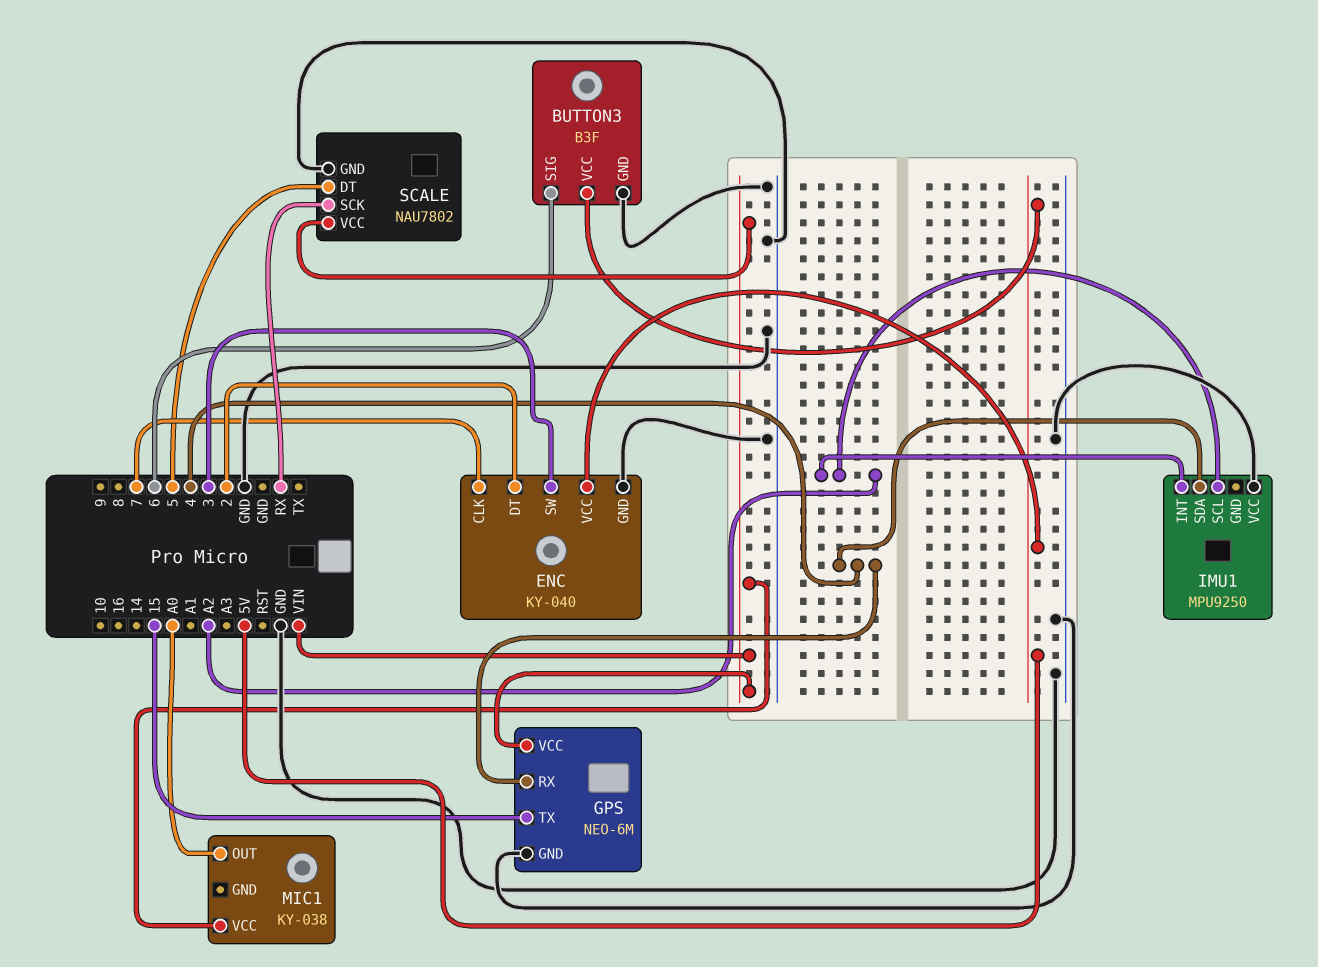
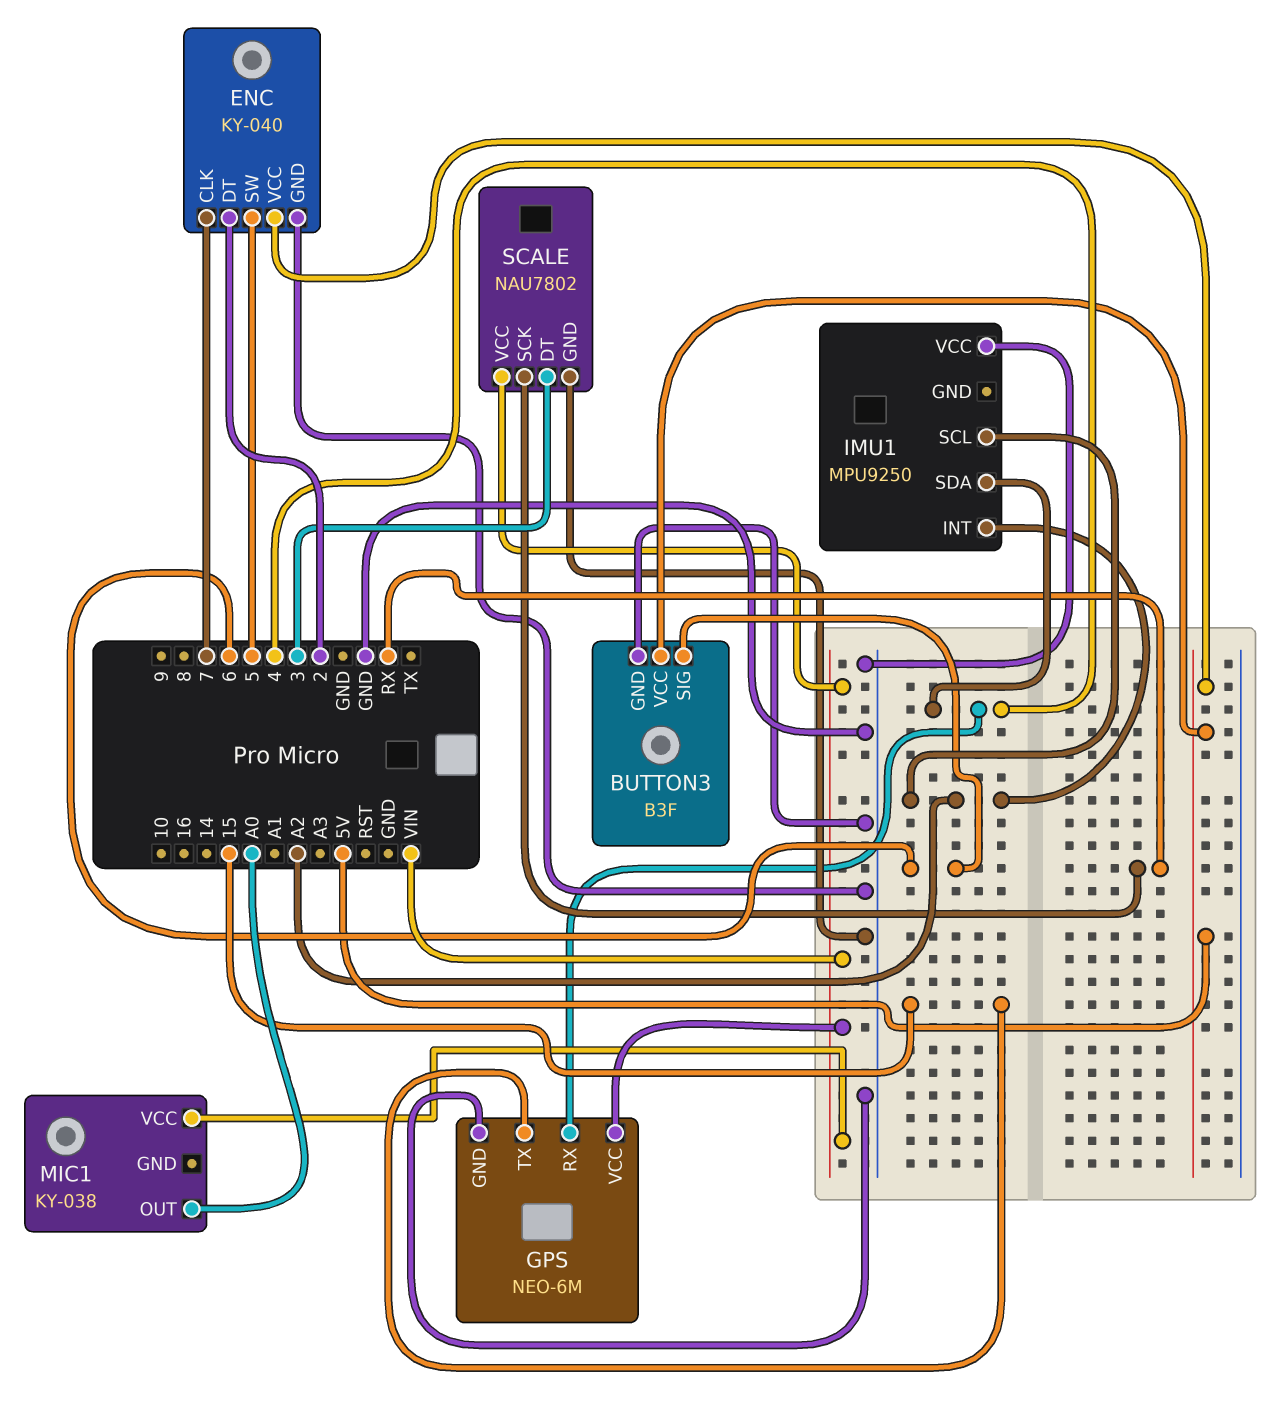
ENC pin SW: 3 -> 5
SCALE pin DT: 5 -> 3

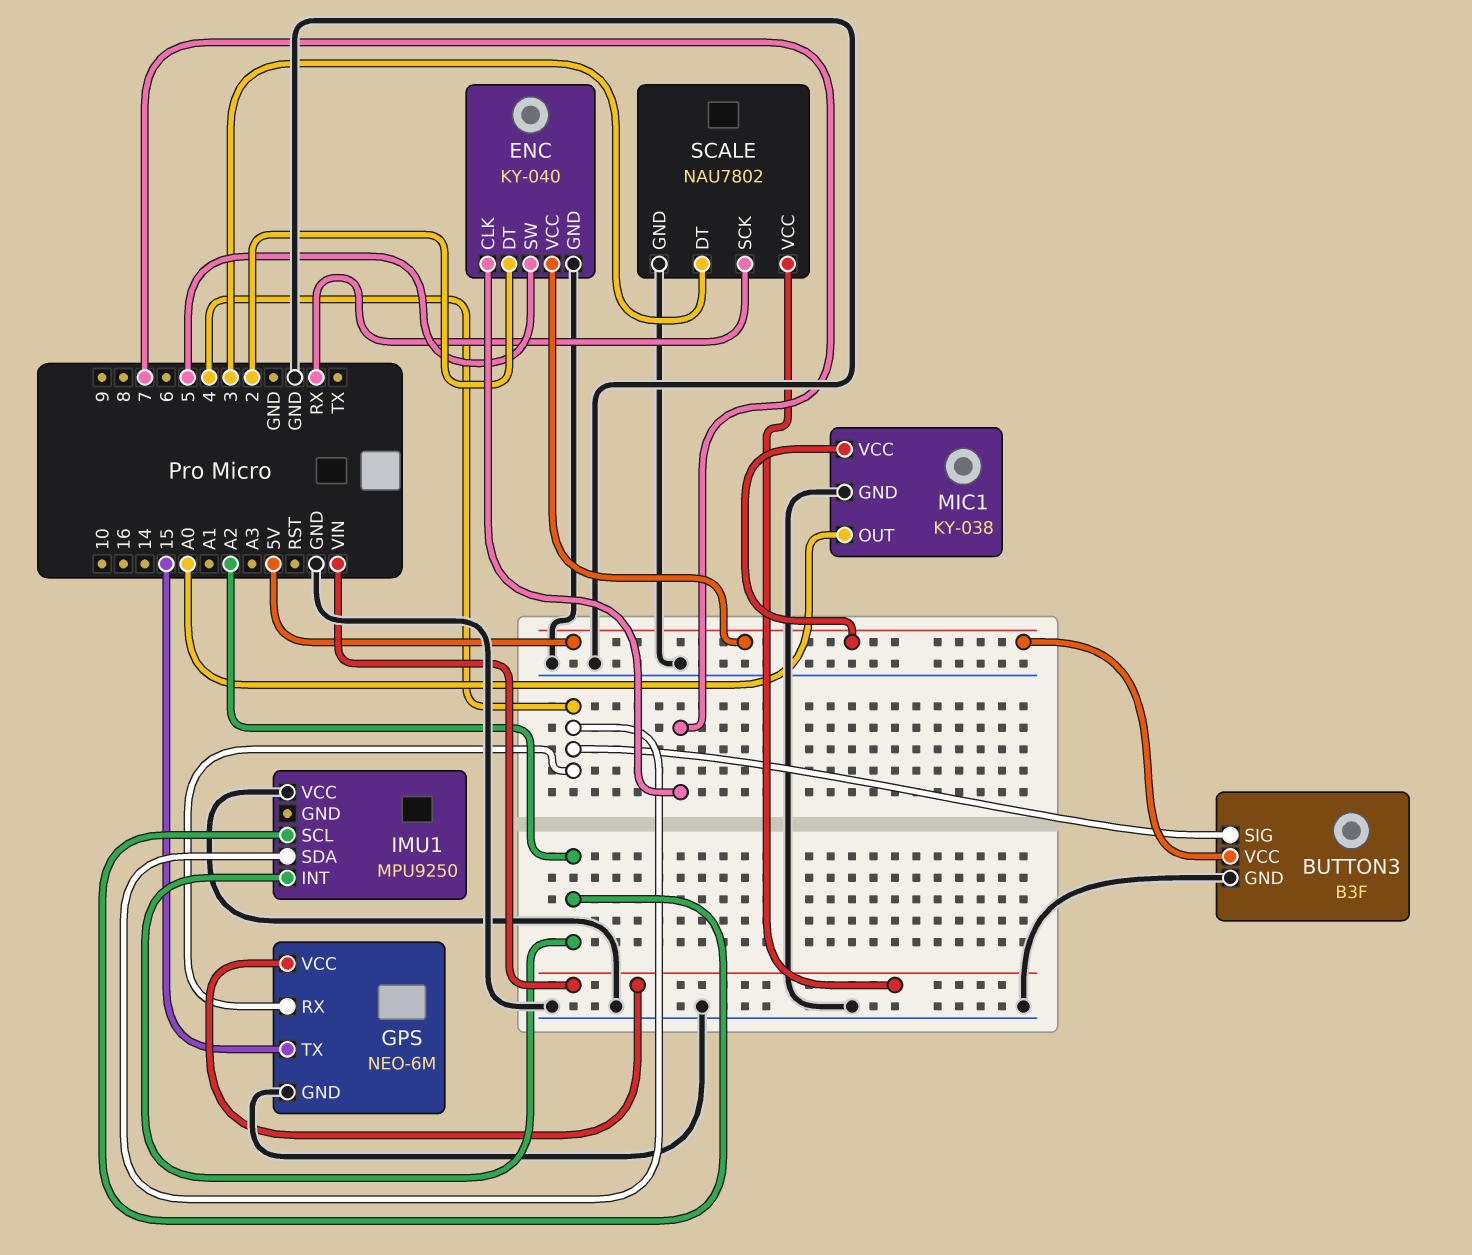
BUTTON3 pin SIG: 6 -> 4
MIC1 pin GND: none -> GND
MIC1 pin VCC: VIN -> 5V

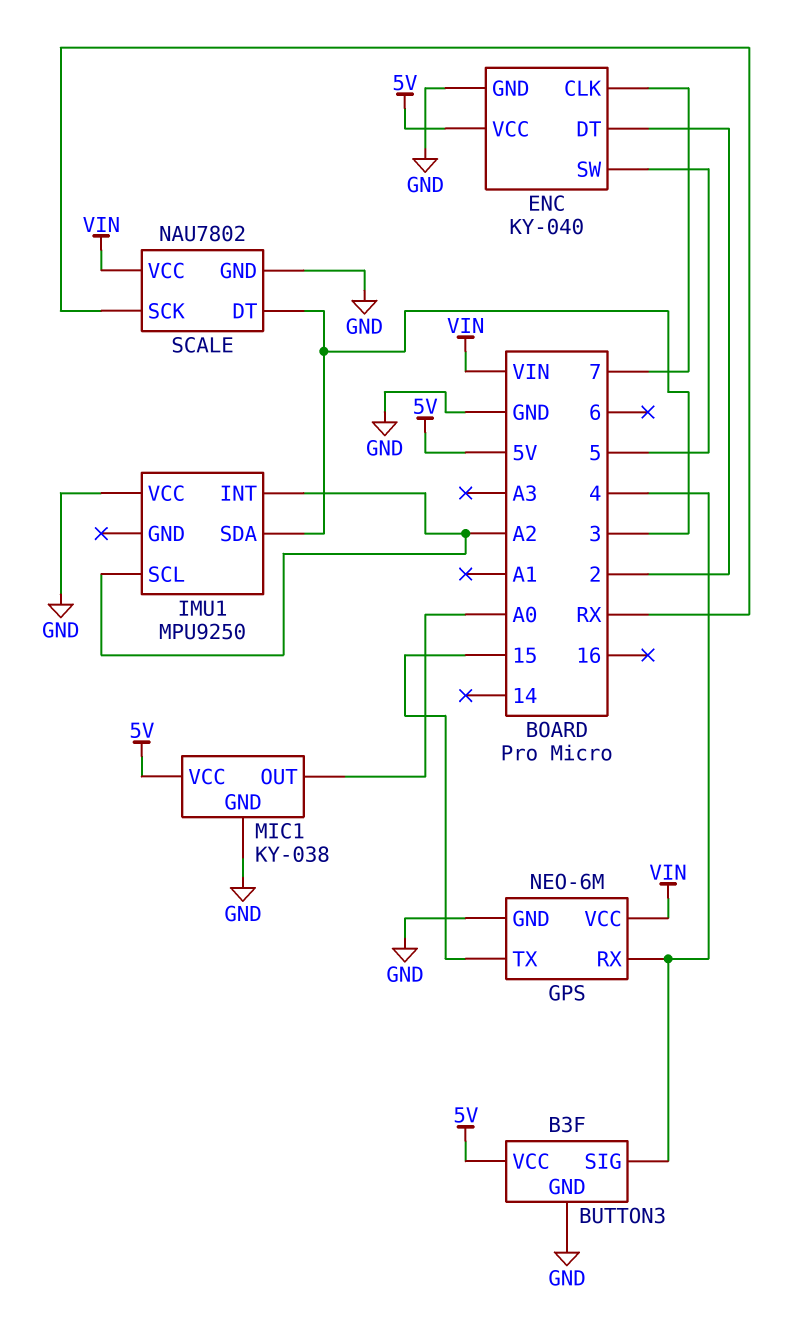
IMU1 pin SDA: 4 -> 3

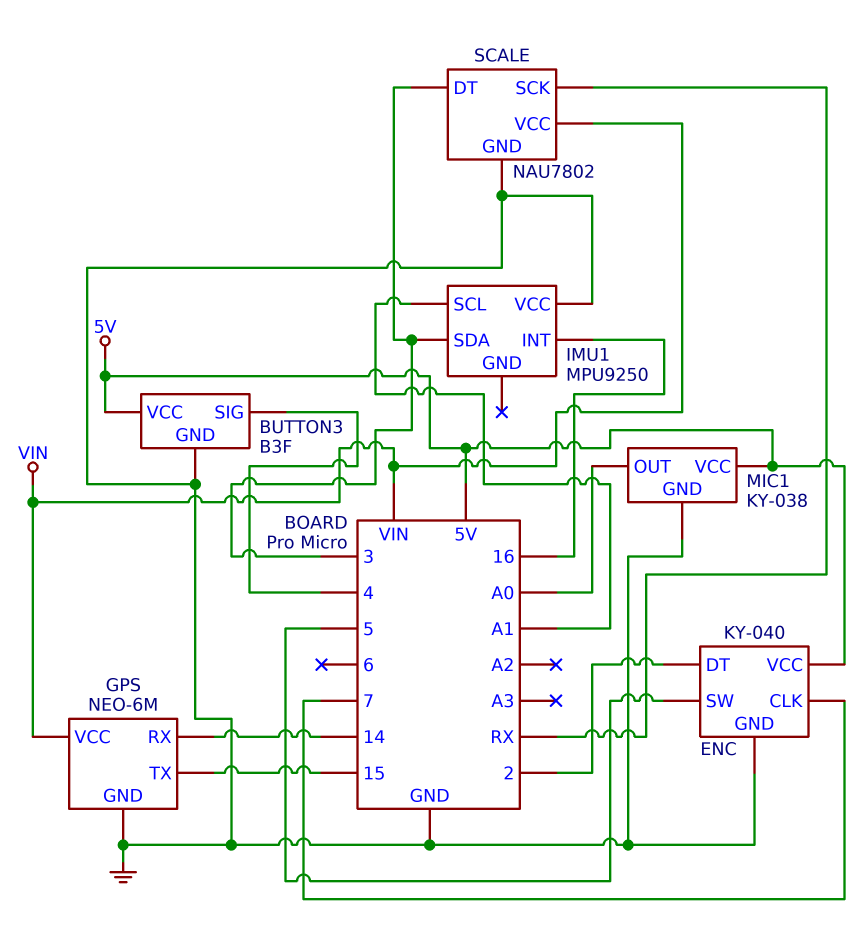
GPS pin RX: 4 -> 14
IMU1 pin INT: A2 -> 16
IMU1 pin SCL: A2 -> A1

